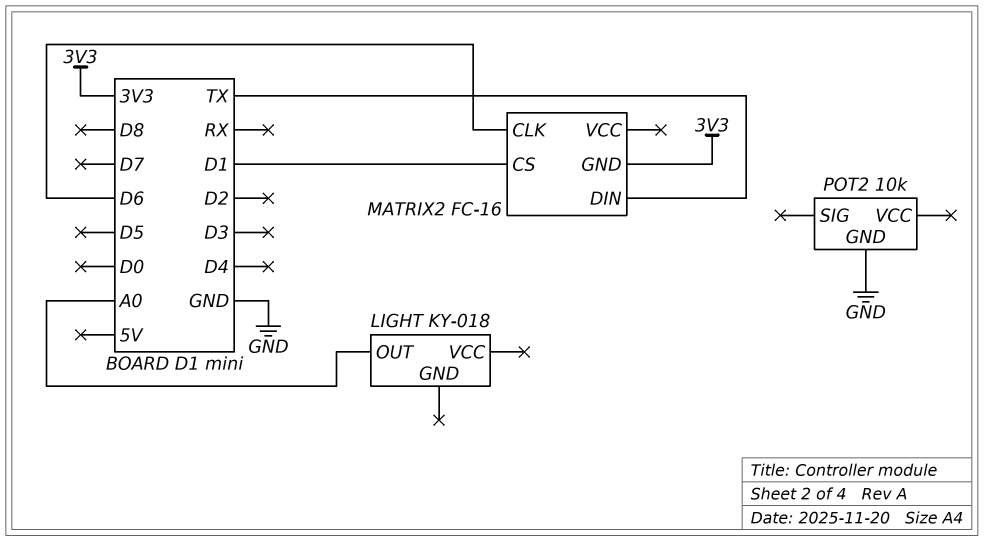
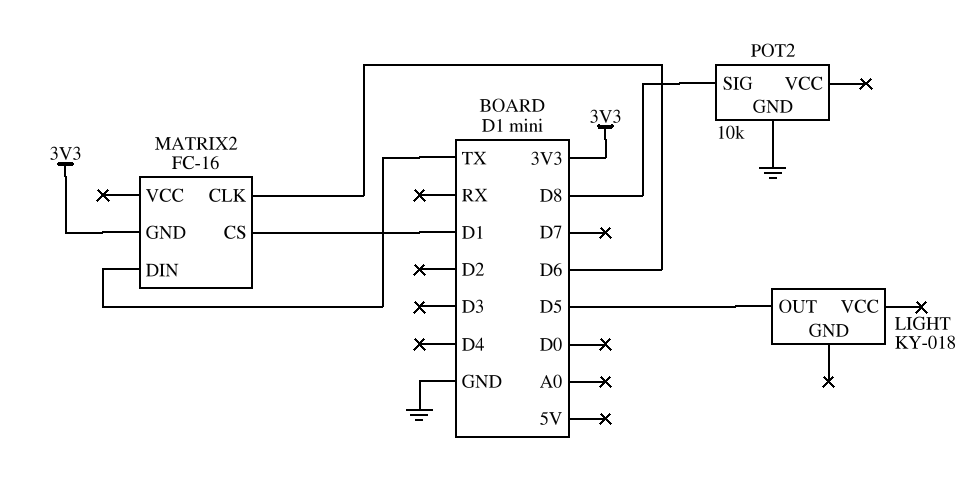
LIGHT pin OUT: A0 -> D5
POT2 pin SIG: none -> D8

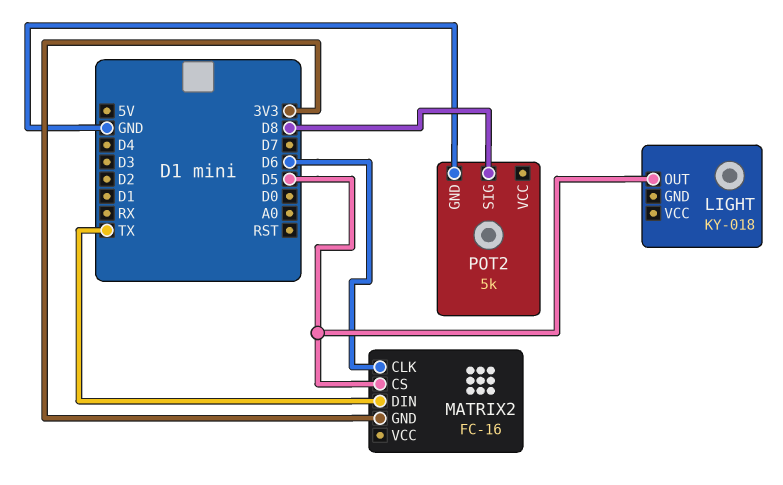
MATRIX2 pin CS: D1 -> D5
POT2: 10k -> 5k

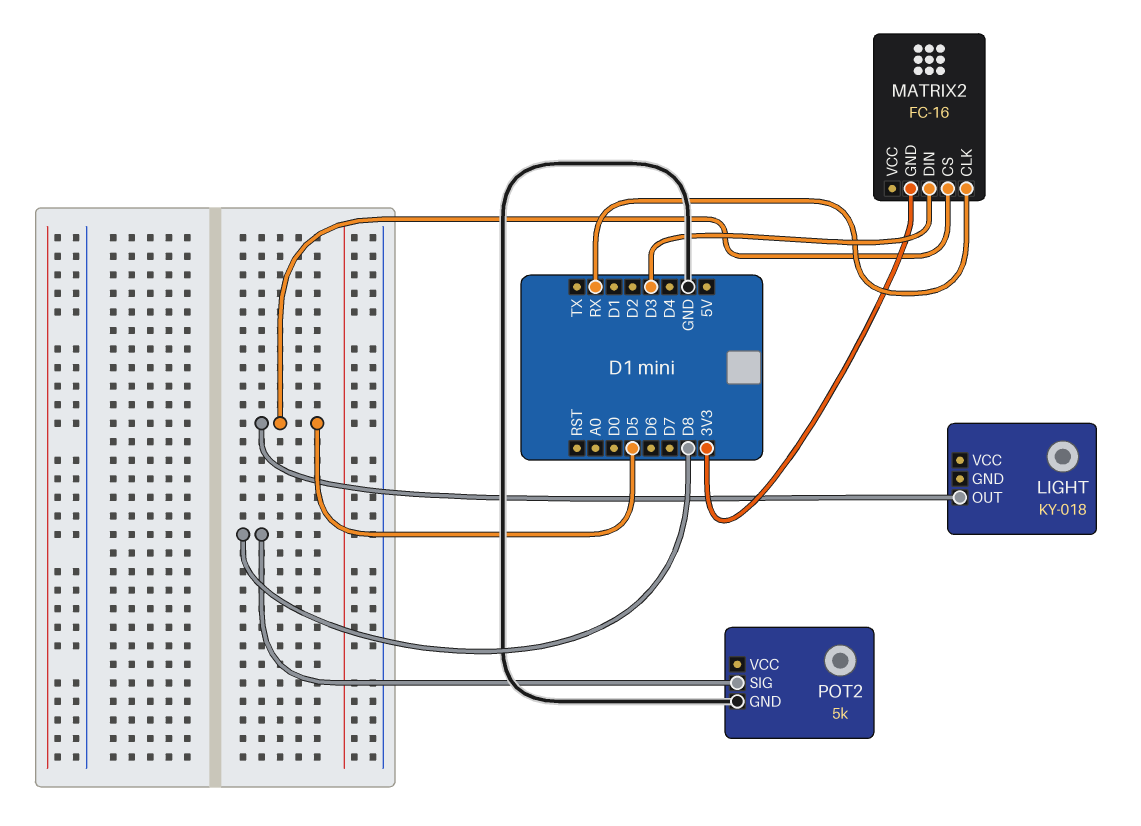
MATRIX2 pin CLK: D6 -> RX
MATRIX2 pin DIN: TX -> D3

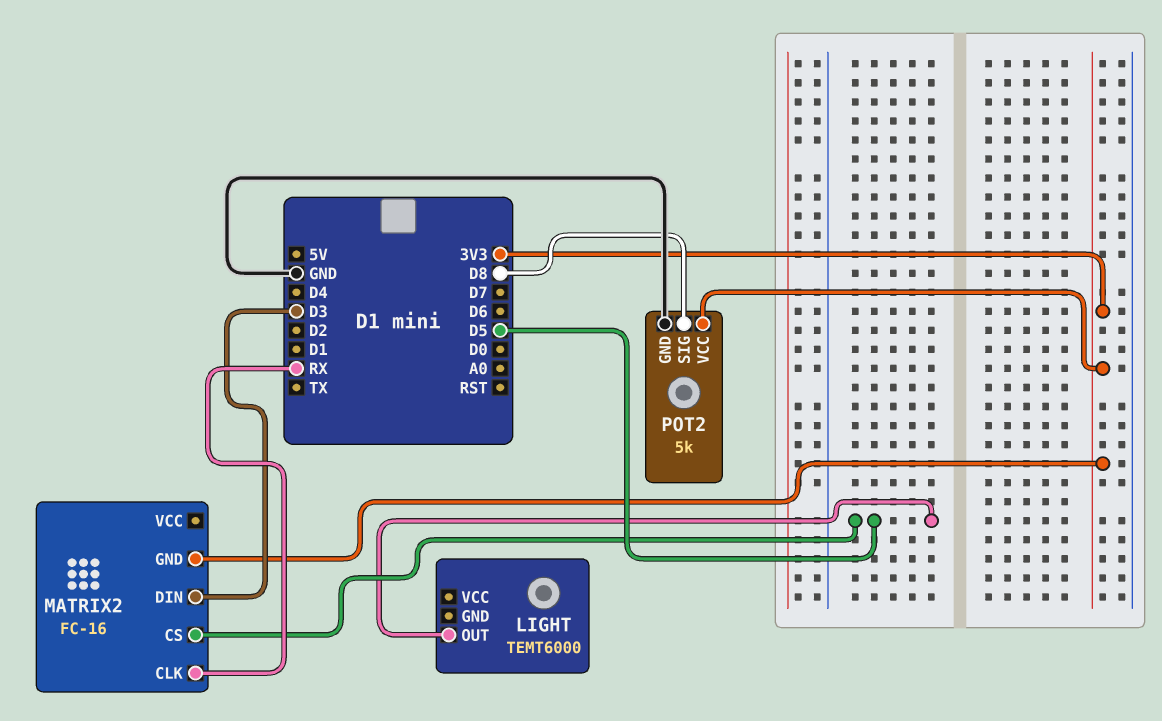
LIGHT: KY-018 -> TEMT6000
POT2 pin VCC: none -> 3V3

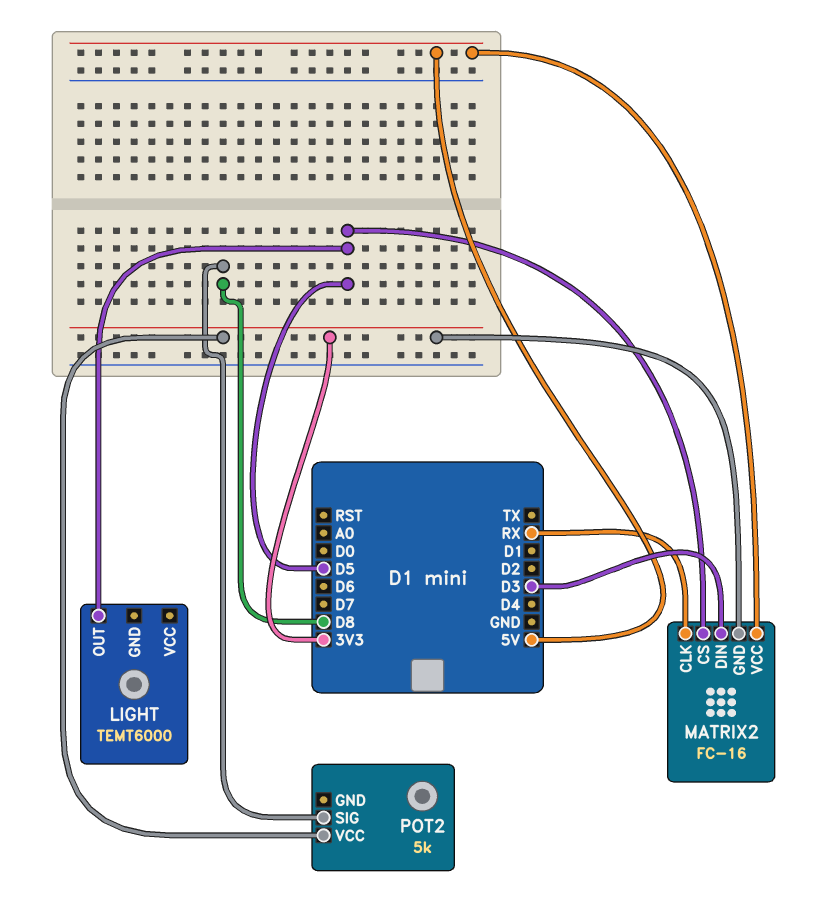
MATRIX2 pin VCC: none -> 5V
POT2 pin GND: GND -> none

